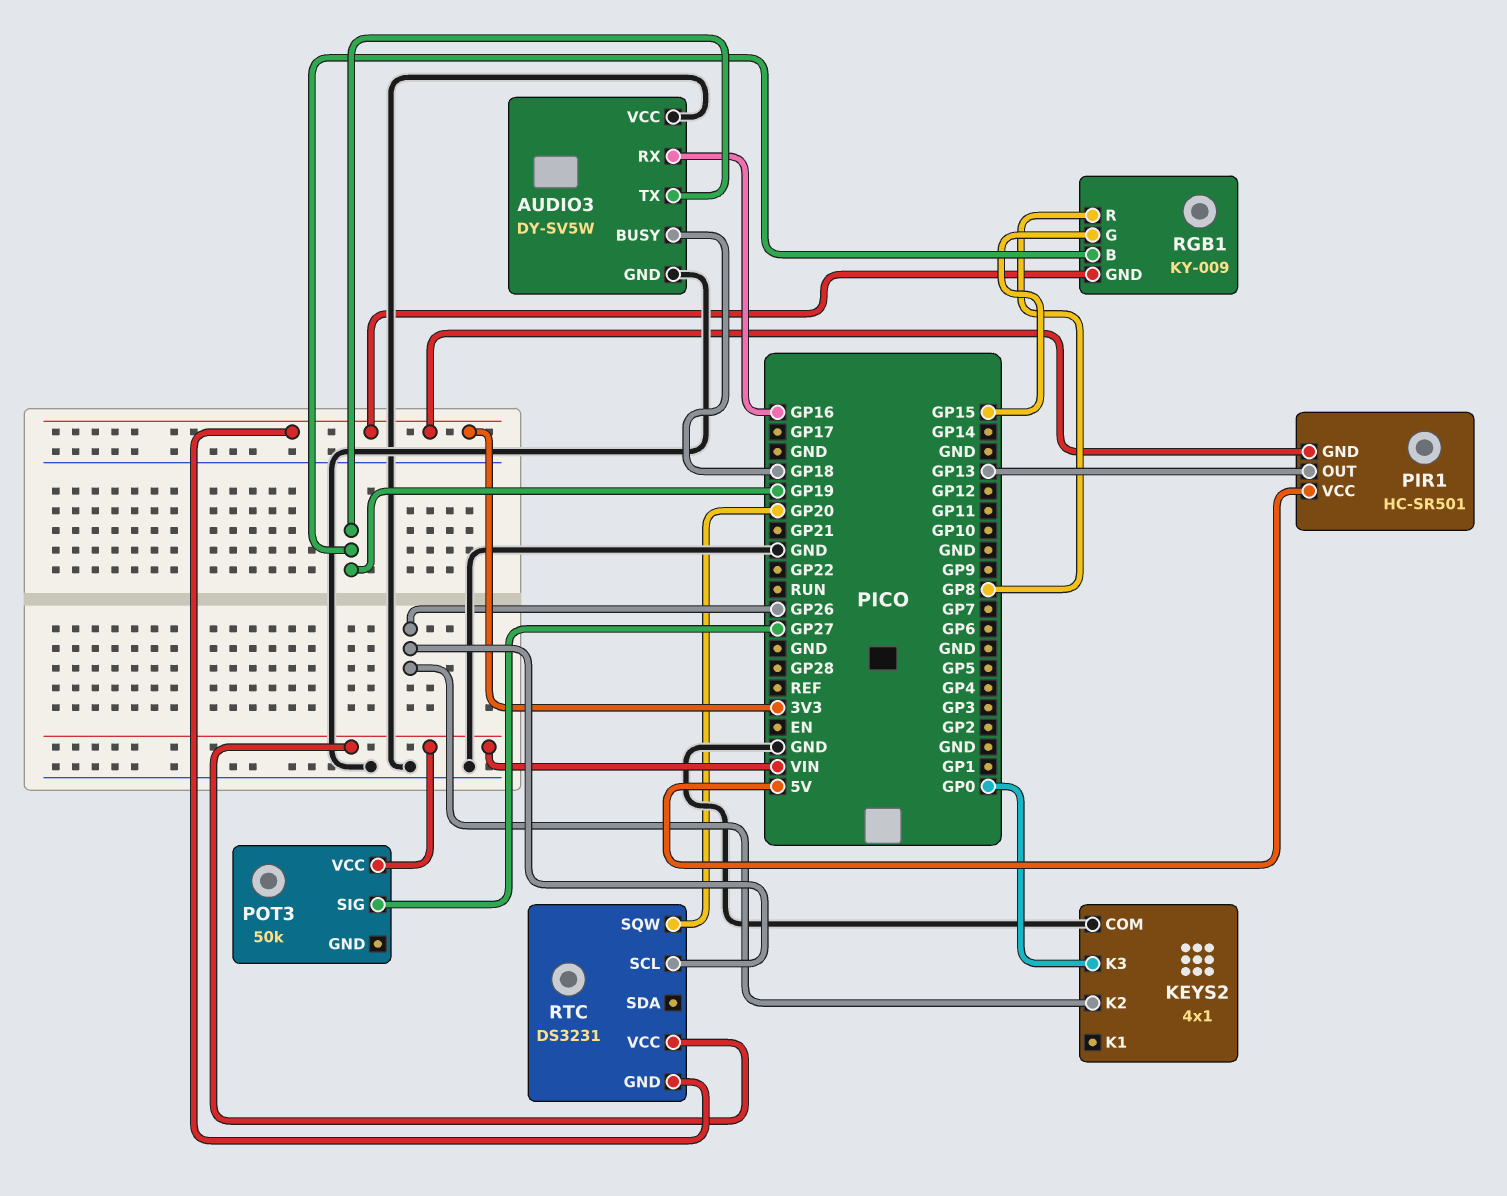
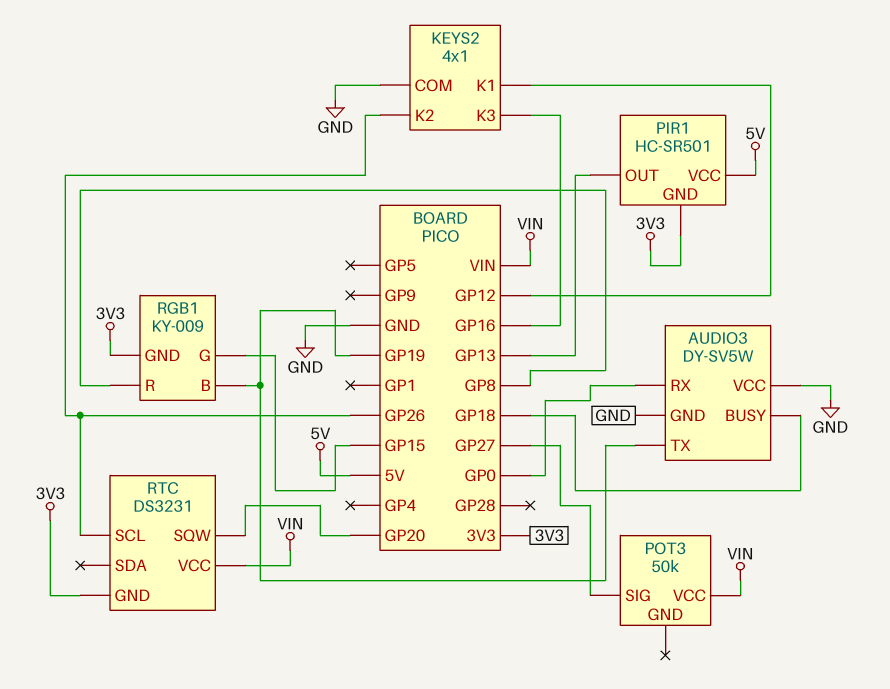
AUDIO3 pin RX: GP16 -> GP0
KEYS2 pin K1: none -> GP12
KEYS2 pin K3: GP0 -> GP16

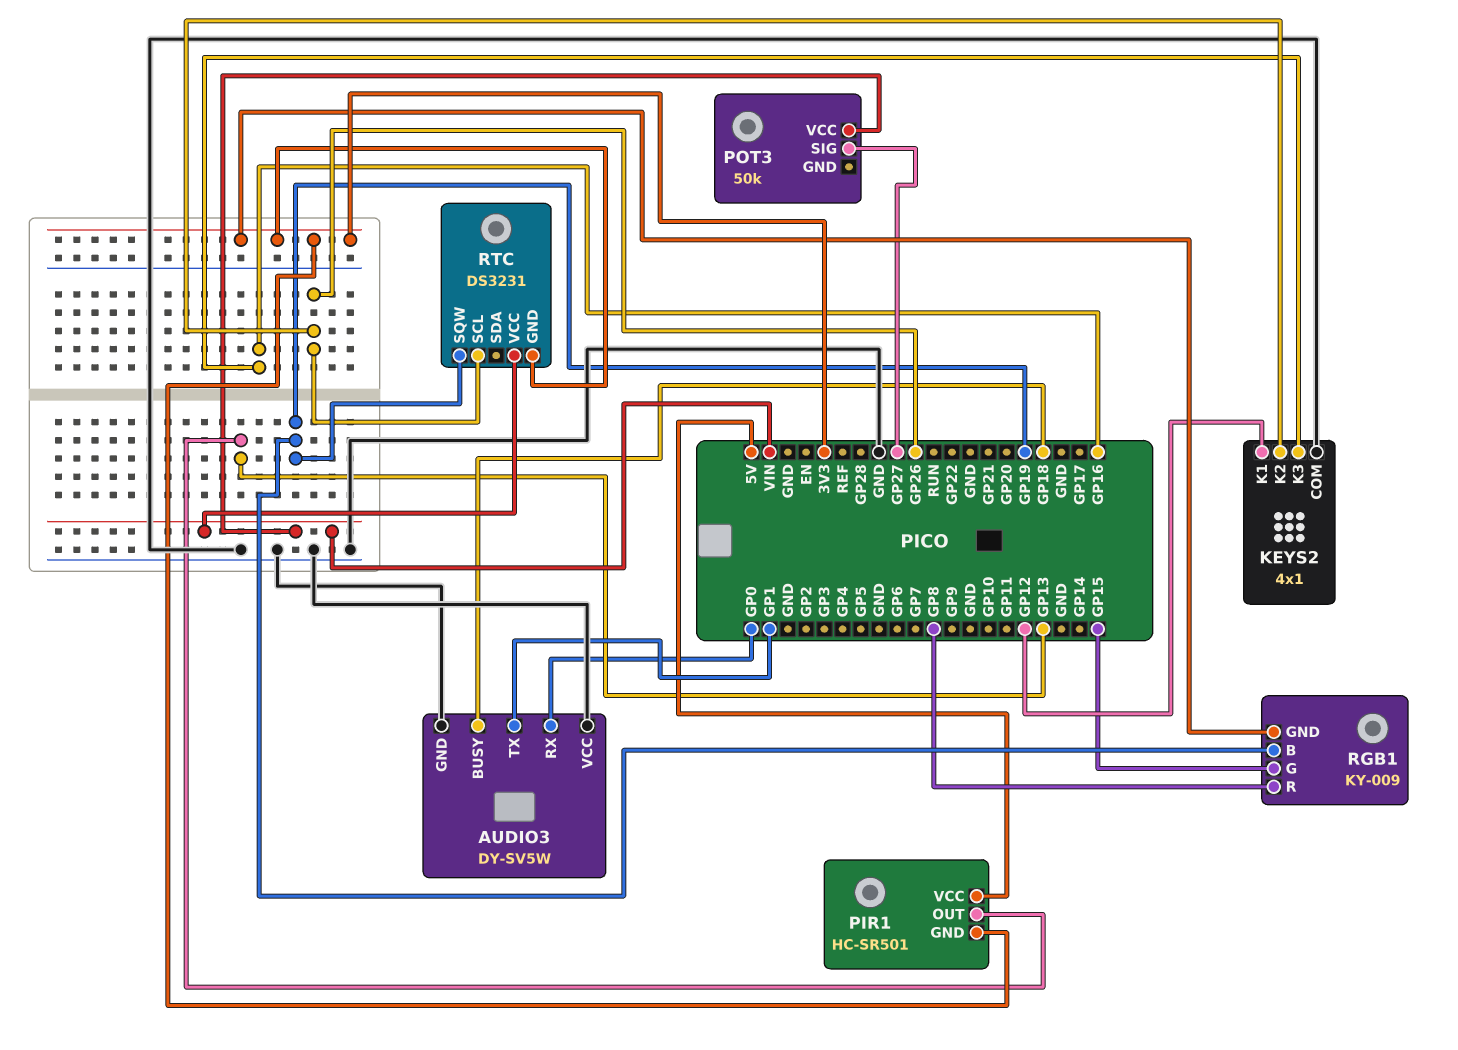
AUDIO3 pin TX: GP19 -> GP1
RTC pin SQW: GP20 -> GP19

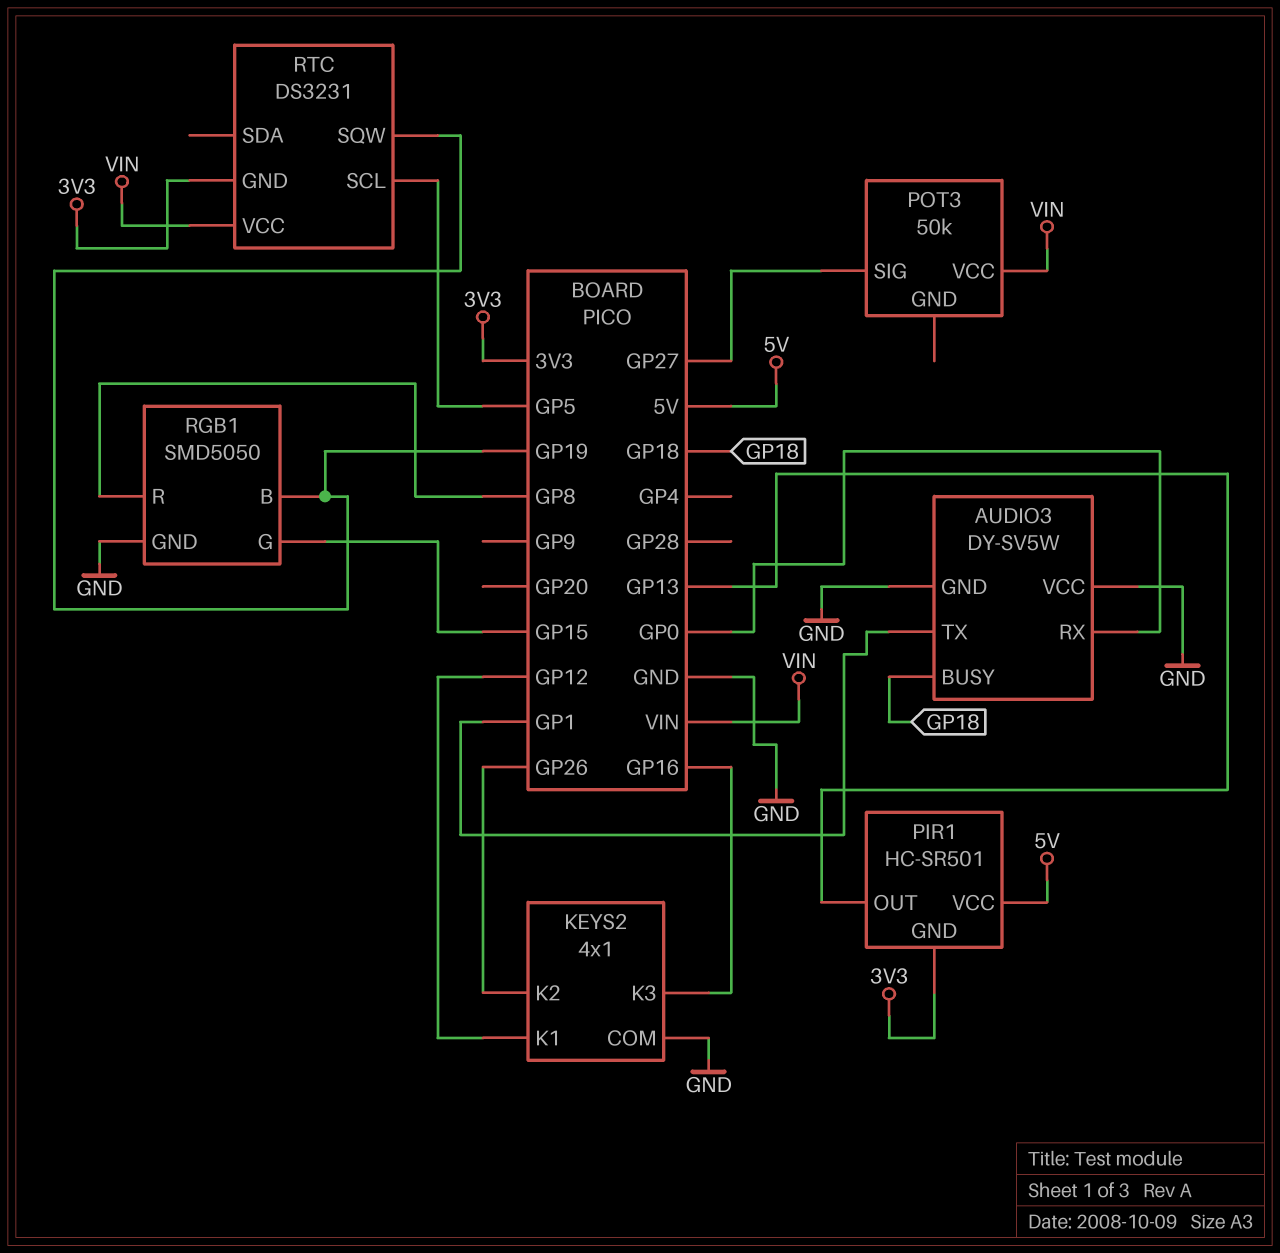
RGB1: KY-009 -> SMD5050
RGB1 pin GND: 3V3 -> GND
RTC pin SCL: GP26 -> GP5

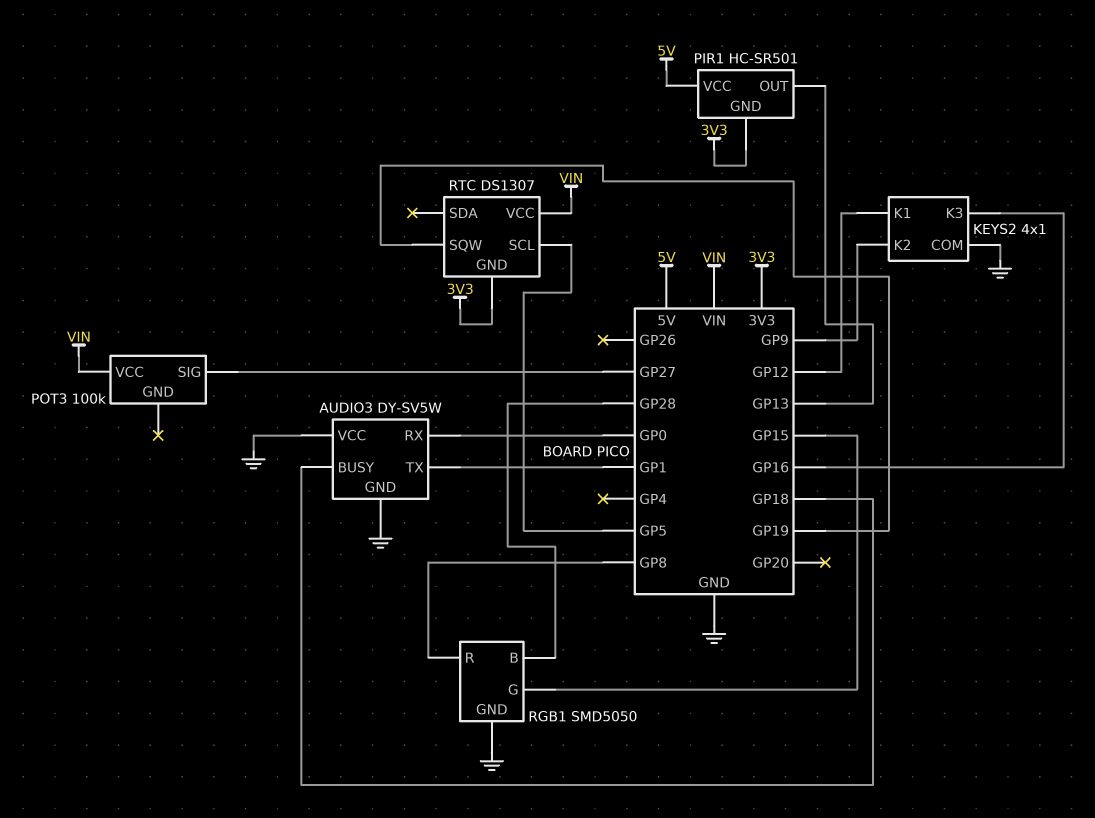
KEYS2 pin K2: GP26 -> GP9
POT3: 50k -> 100k
RGB1 pin B: GP19 -> GP28
RTC: DS3231 -> DS1307

